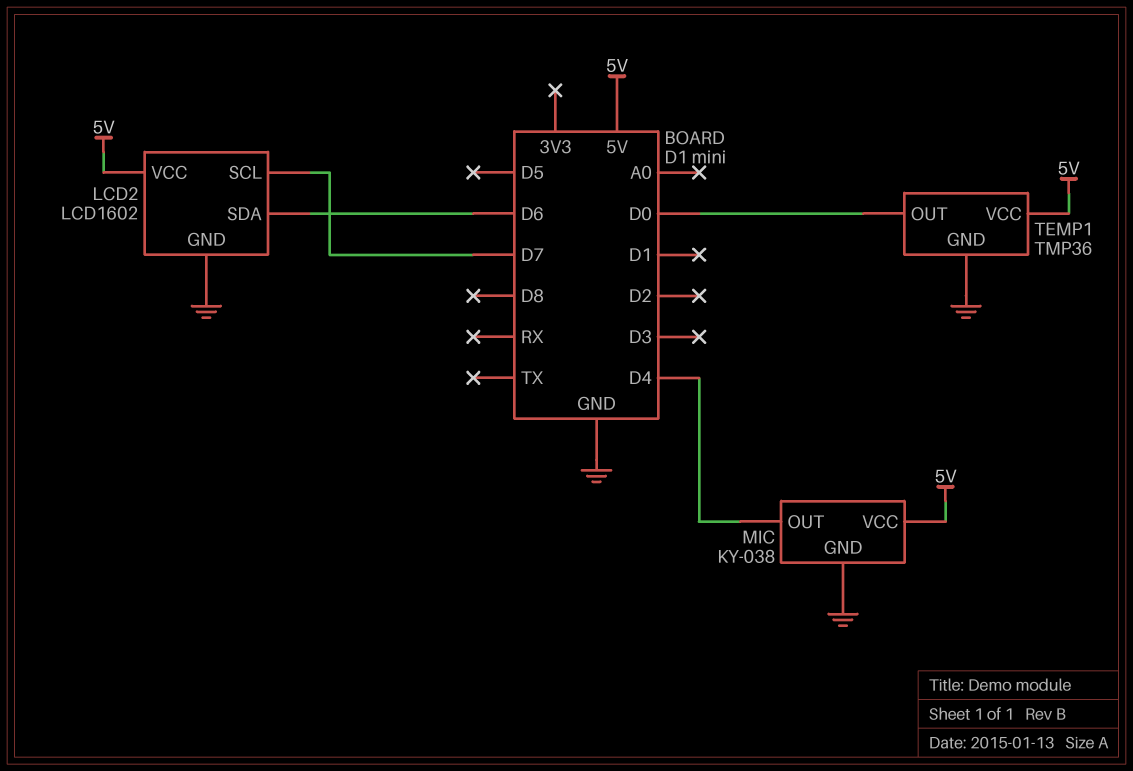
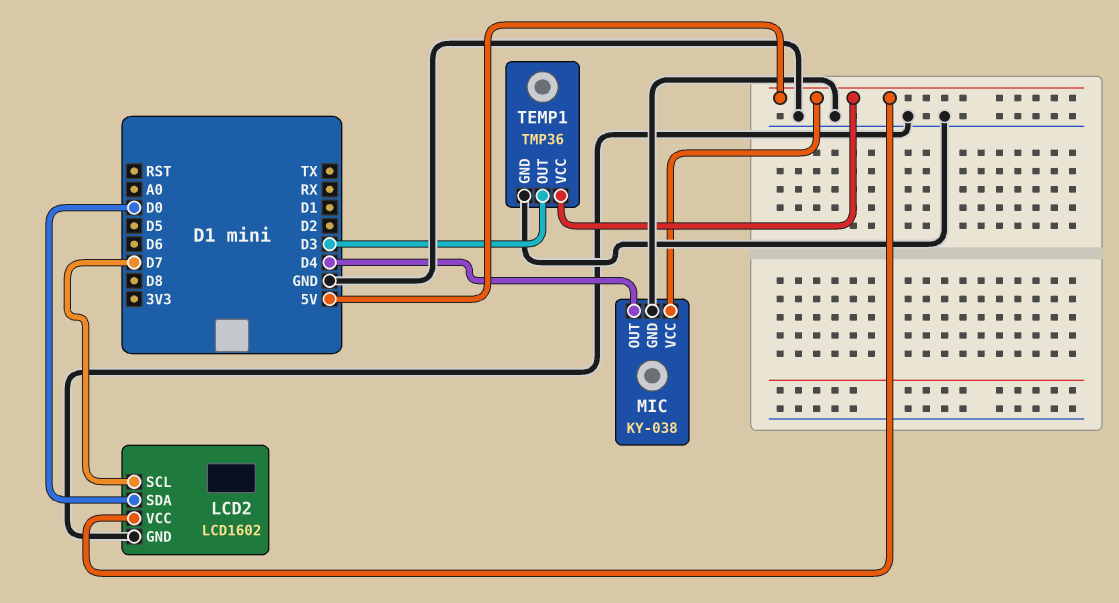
LCD2 pin SDA: D6 -> D0
TEMP1 pin OUT: D0 -> D3

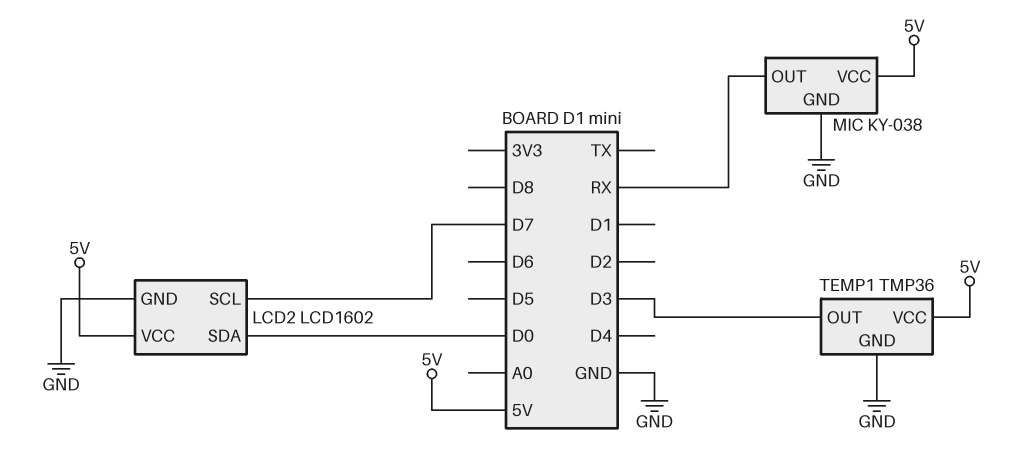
MIC pin OUT: D4 -> RX

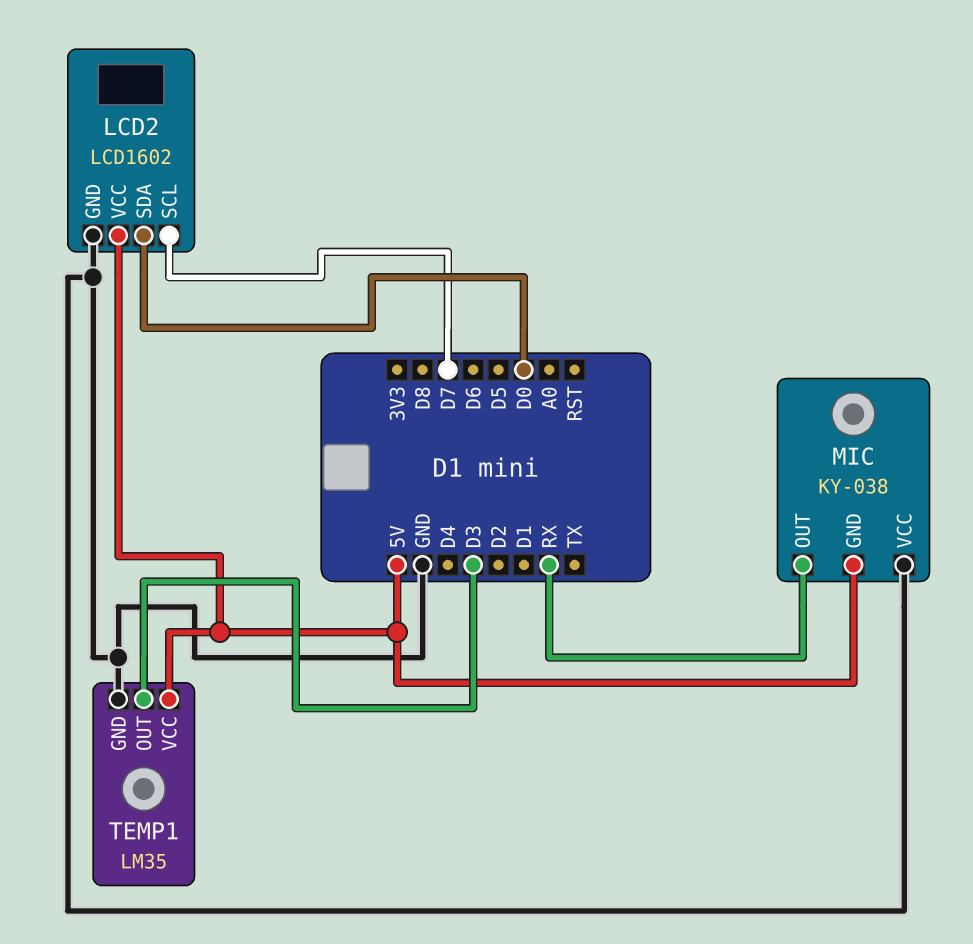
MIC pin GND: GND -> 5V
MIC pin VCC: 5V -> GND
TEMP1: TMP36 -> LM35

